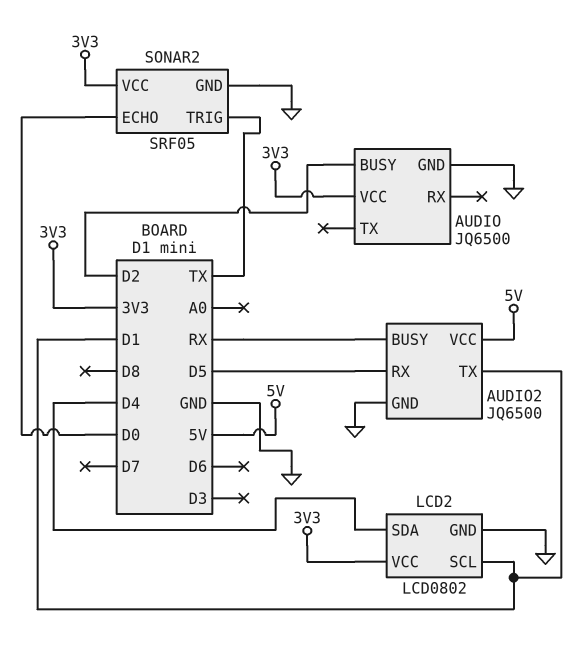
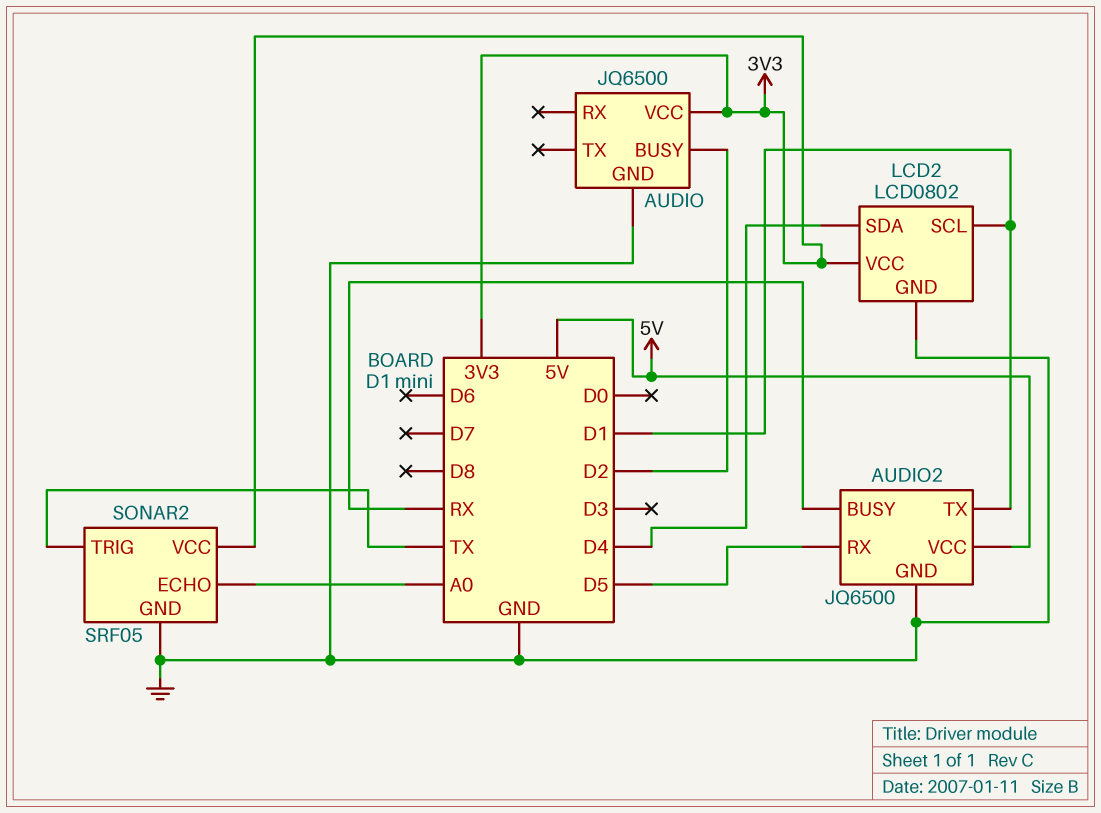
SONAR2 pin ECHO: D0 -> A0

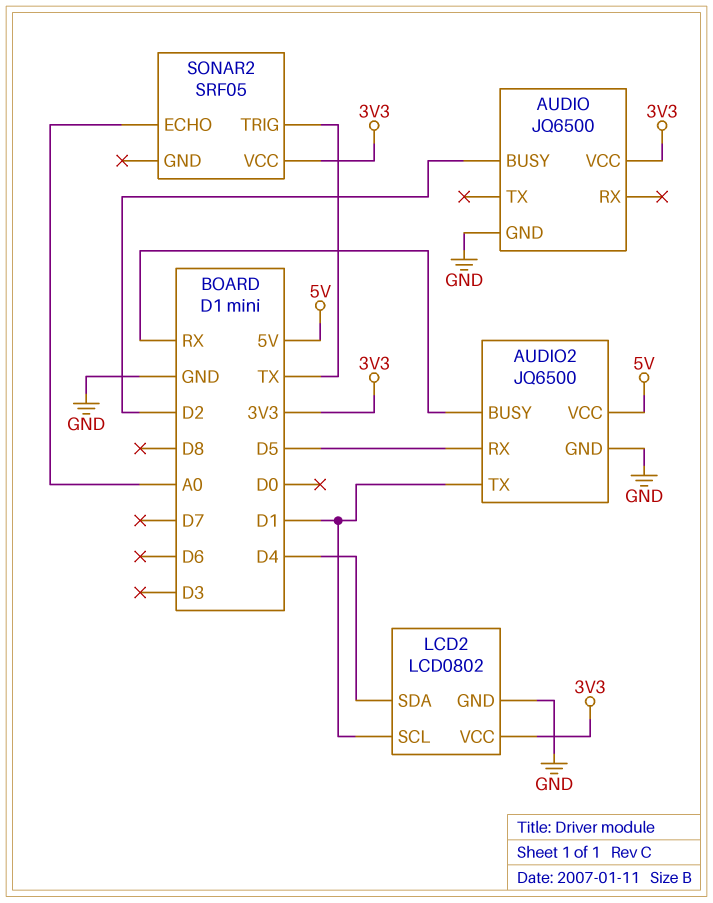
SONAR2 pin GND: GND -> none

